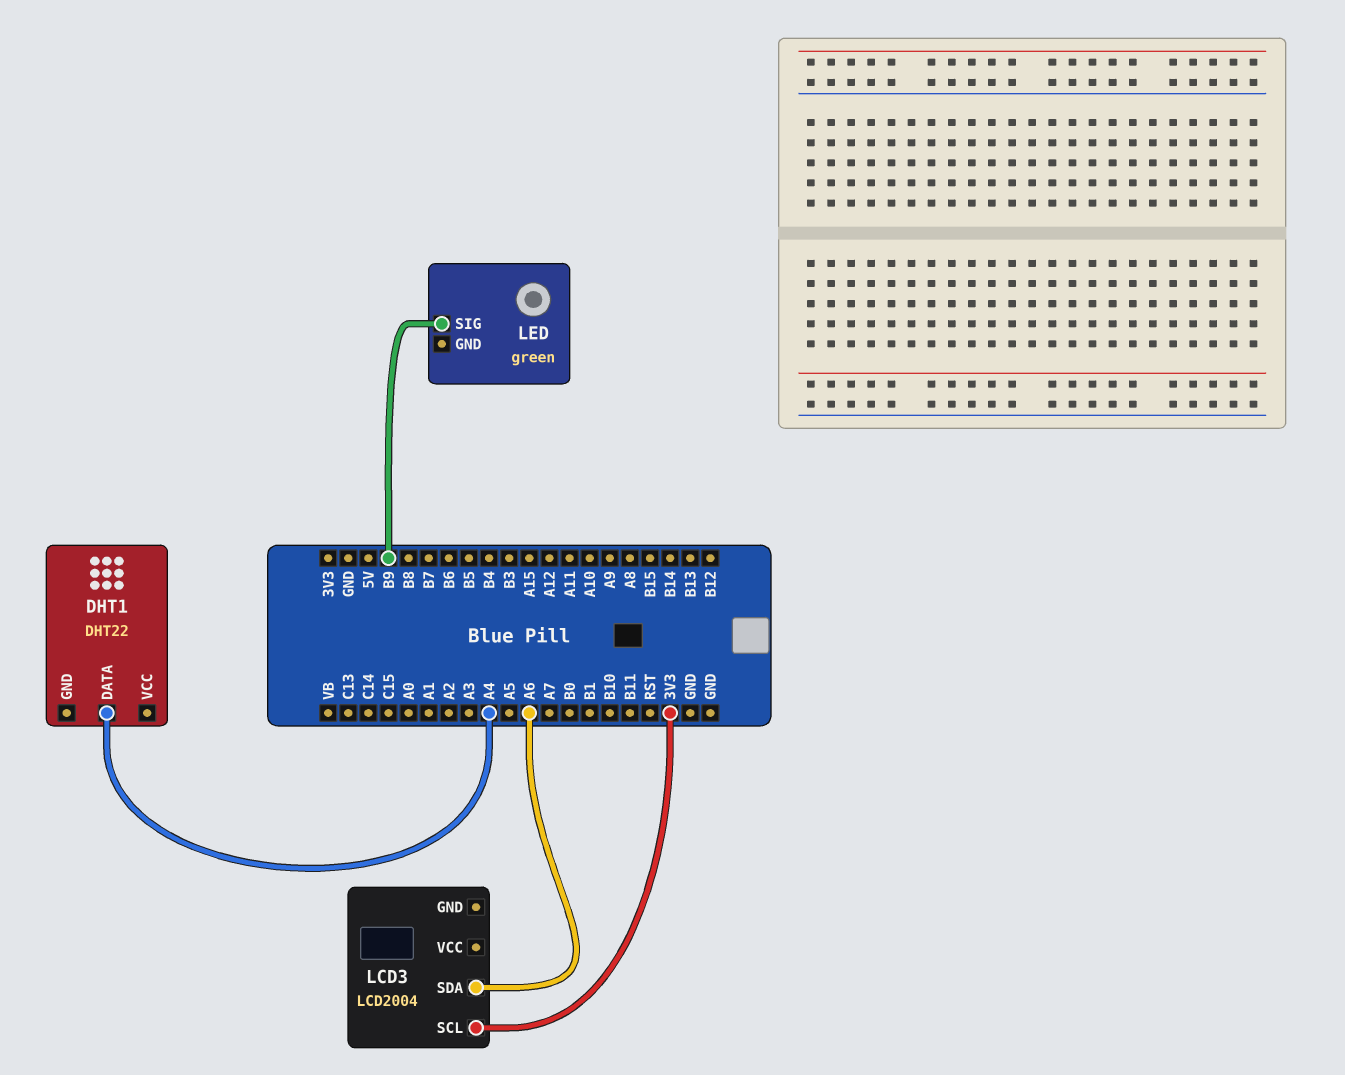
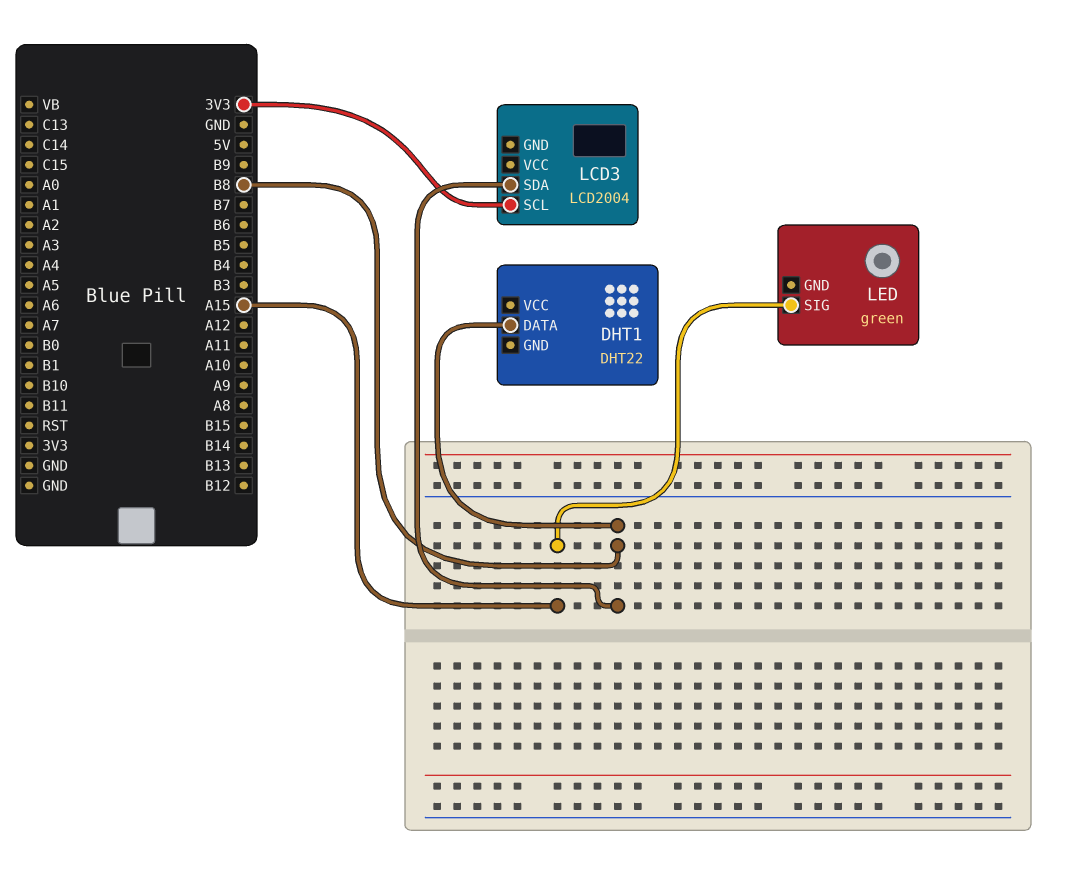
DHT1 pin DATA: A4 -> B8
LCD3 pin SDA: A6 -> B8
LED pin SIG: B9 -> A15

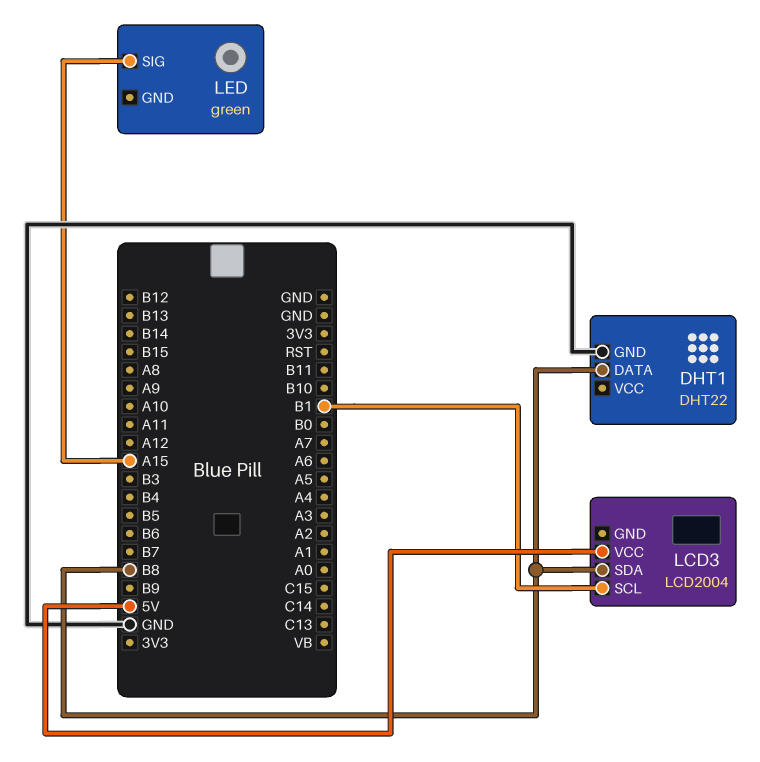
DHT1 pin GND: none -> GND
LCD3 pin SCL: 3V3 -> B1
LCD3 pin VCC: none -> 5V

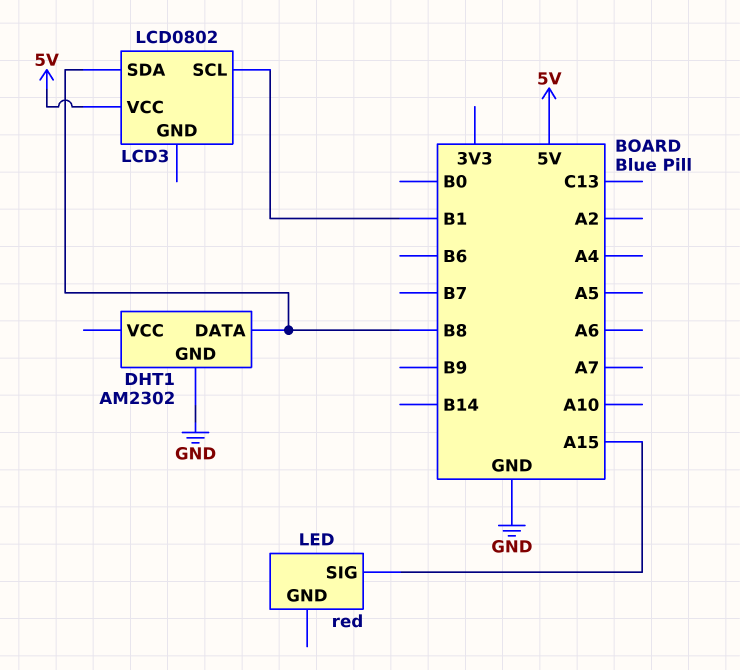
DHT1: DHT22 -> AM2302
LCD3: LCD2004 -> LCD0802
LED: green -> red

